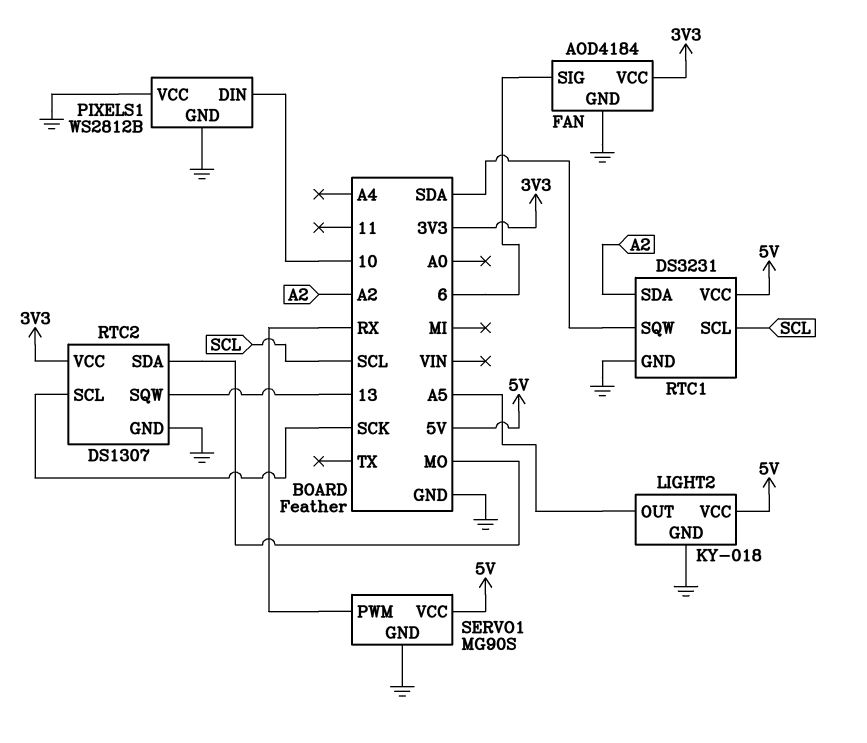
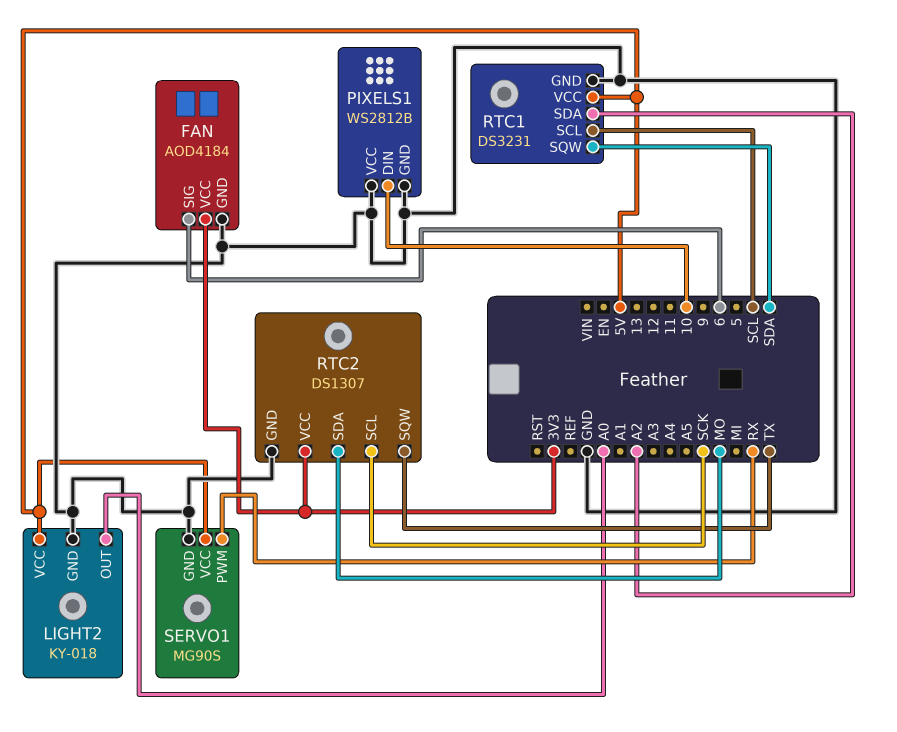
LIGHT2 pin OUT: A5 -> A0
RTC2 pin SQW: 13 -> TX

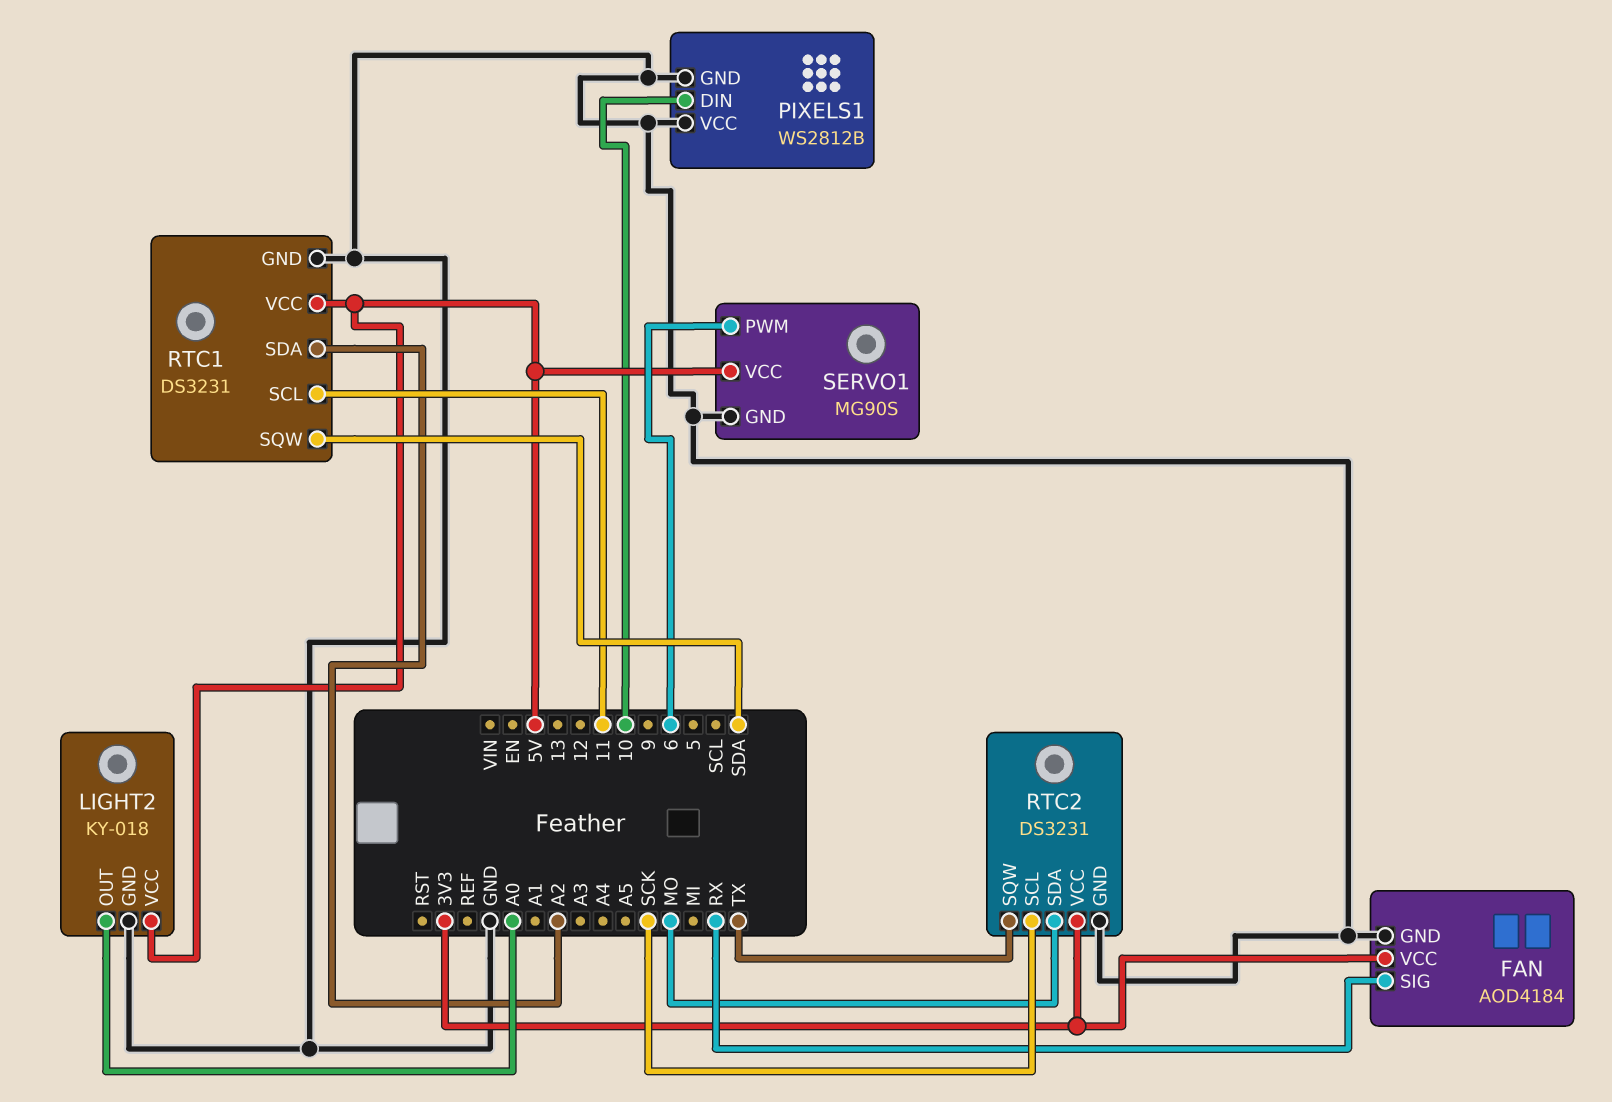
FAN pin SIG: 6 -> RX
RTC1 pin SCL: SCL -> 11
RTC2: DS1307 -> DS3231
SERVO1 pin PWM: RX -> 6

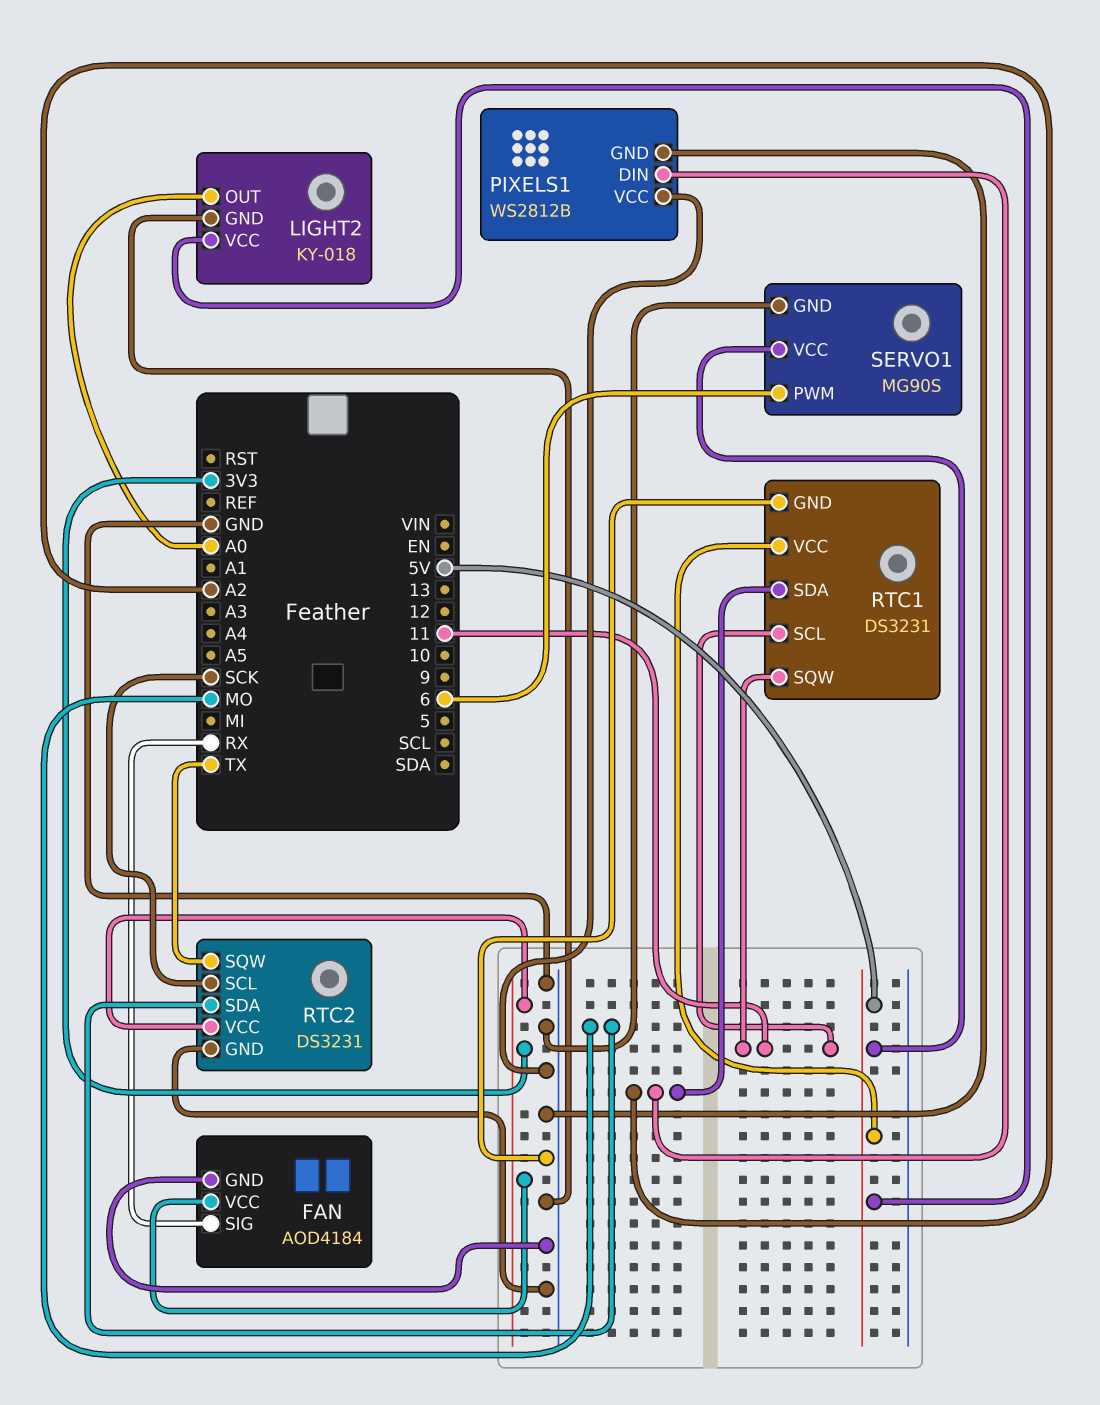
PIXELS1 pin DIN: 10 -> A2
RTC1 pin SQW: SDA -> 11

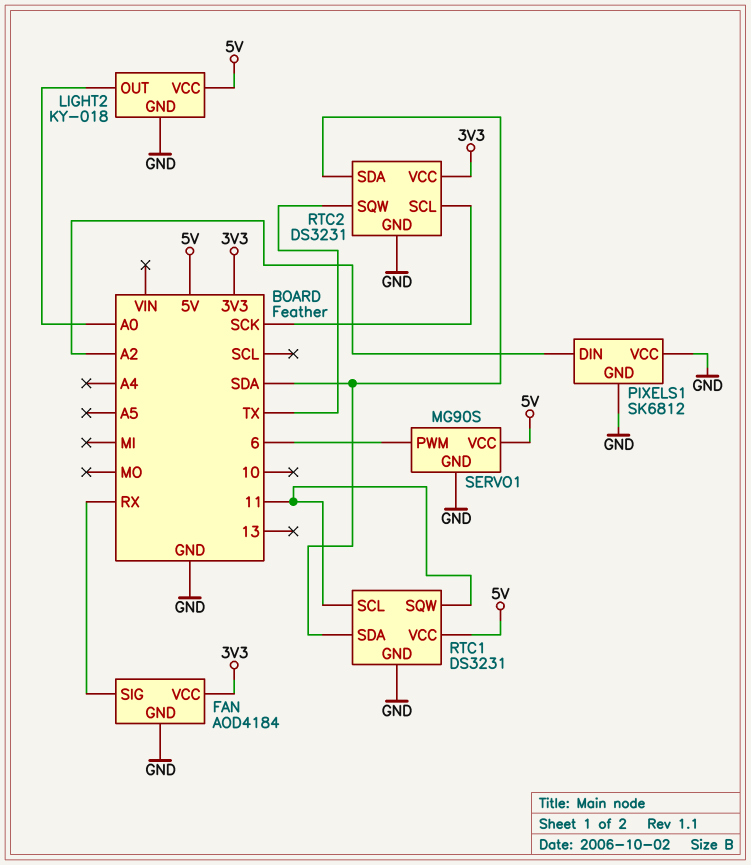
PIXELS1: WS2812B -> SK6812
RTC1 pin SDA: A2 -> SDA
RTC2 pin SDA: MO -> SDA

